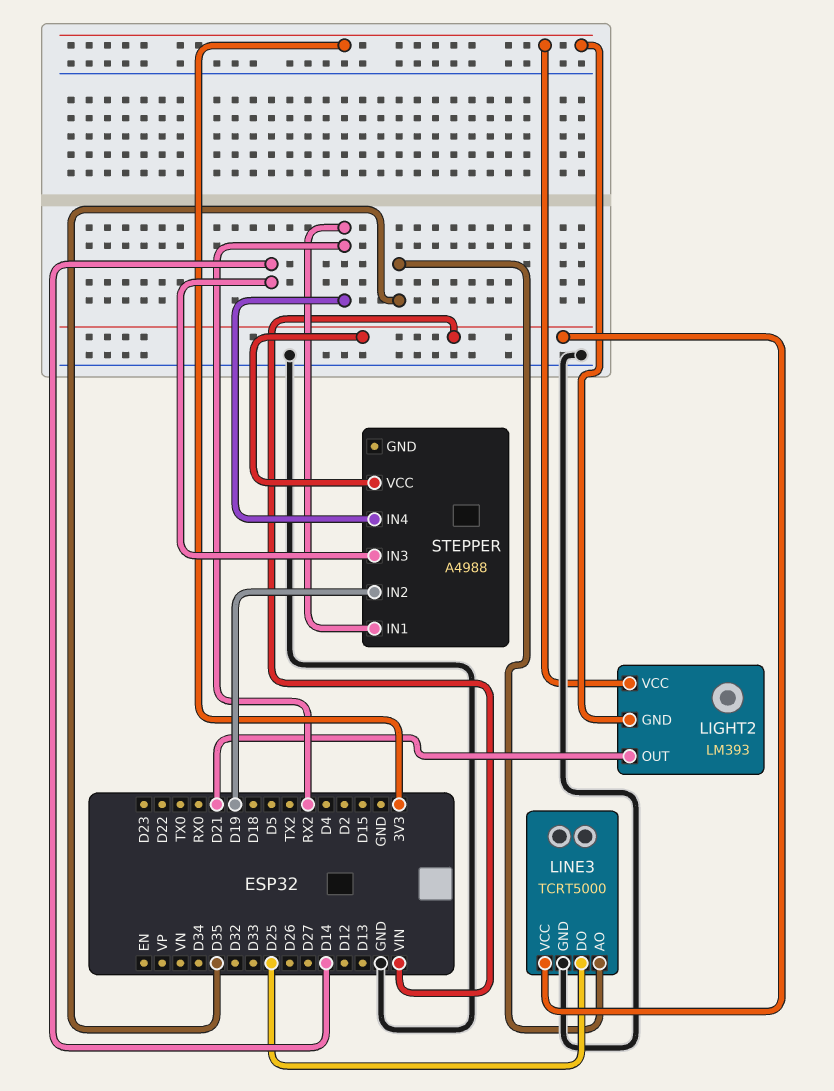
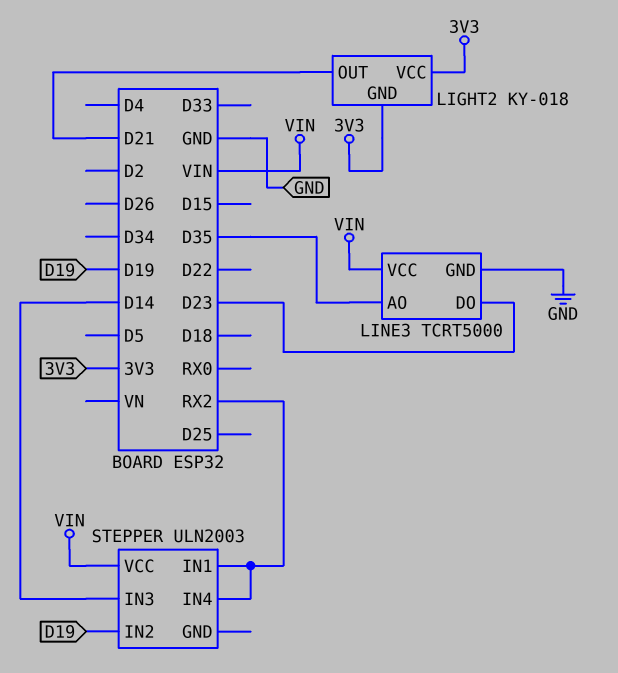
LIGHT2: LM393 -> KY-018
LINE3 pin DO: D25 -> D23
STEPPER: A4988 -> ULN2003

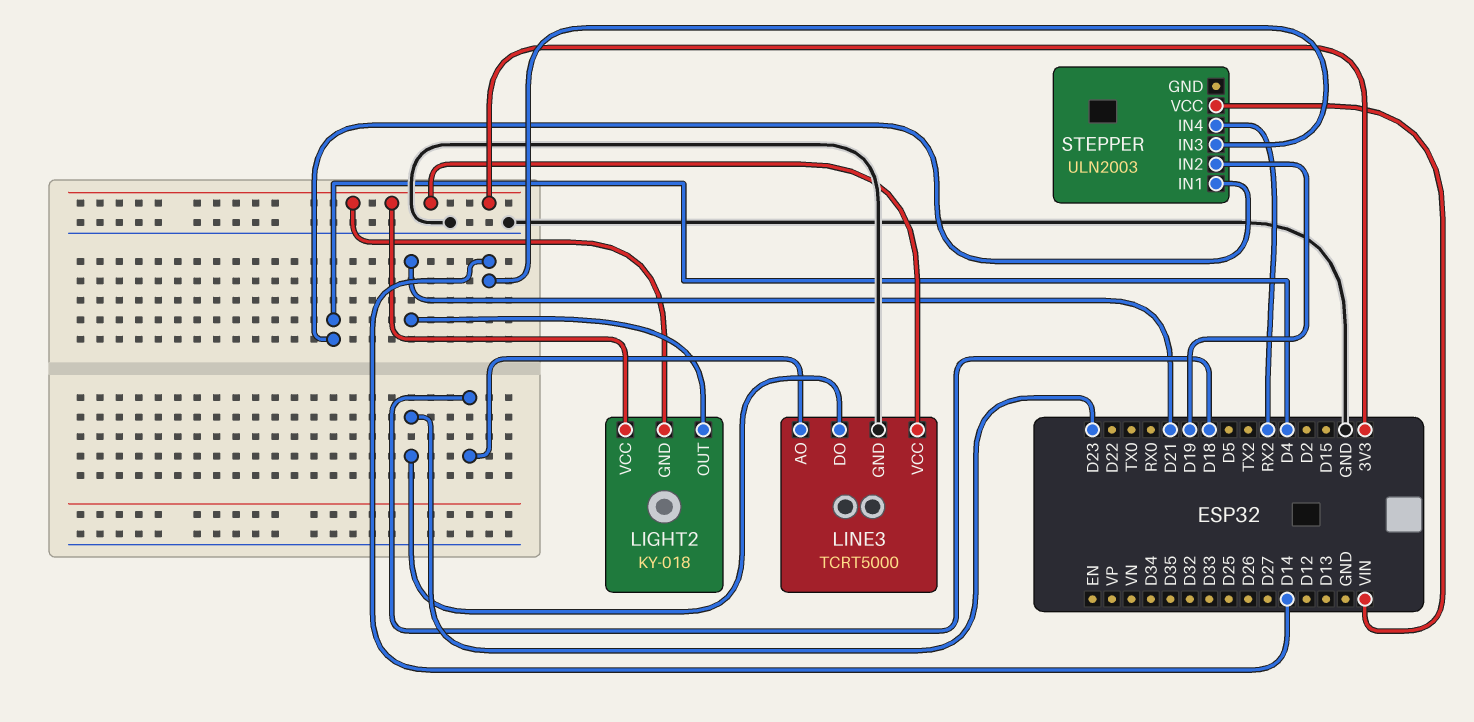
LINE3 pin AO: D35 -> D18
LINE3 pin VCC: VIN -> 3V3
STEPPER pin IN1: RX2 -> D4

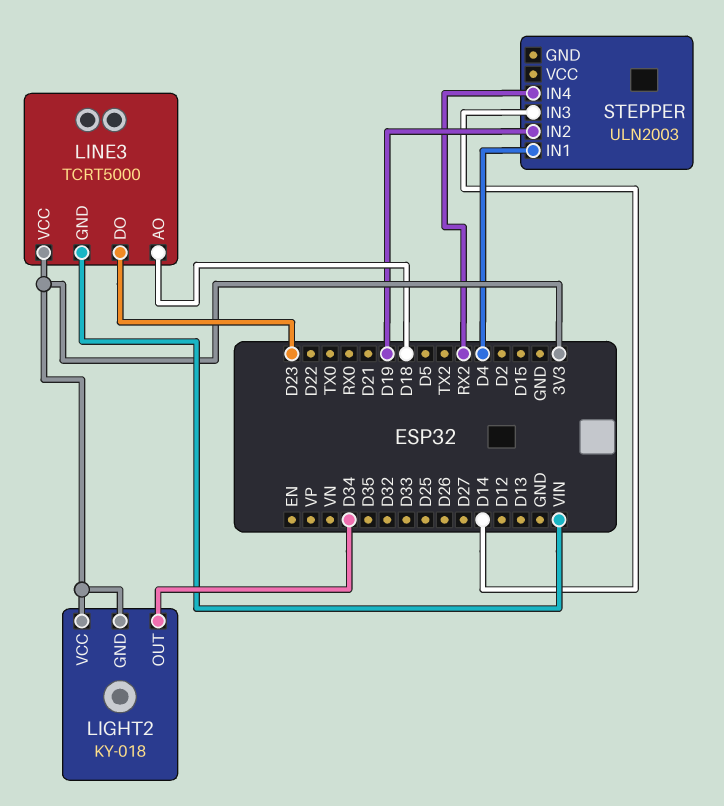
LIGHT2 pin OUT: D21 -> D34
LINE3 pin GND: GND -> VIN
STEPPER pin VCC: VIN -> none

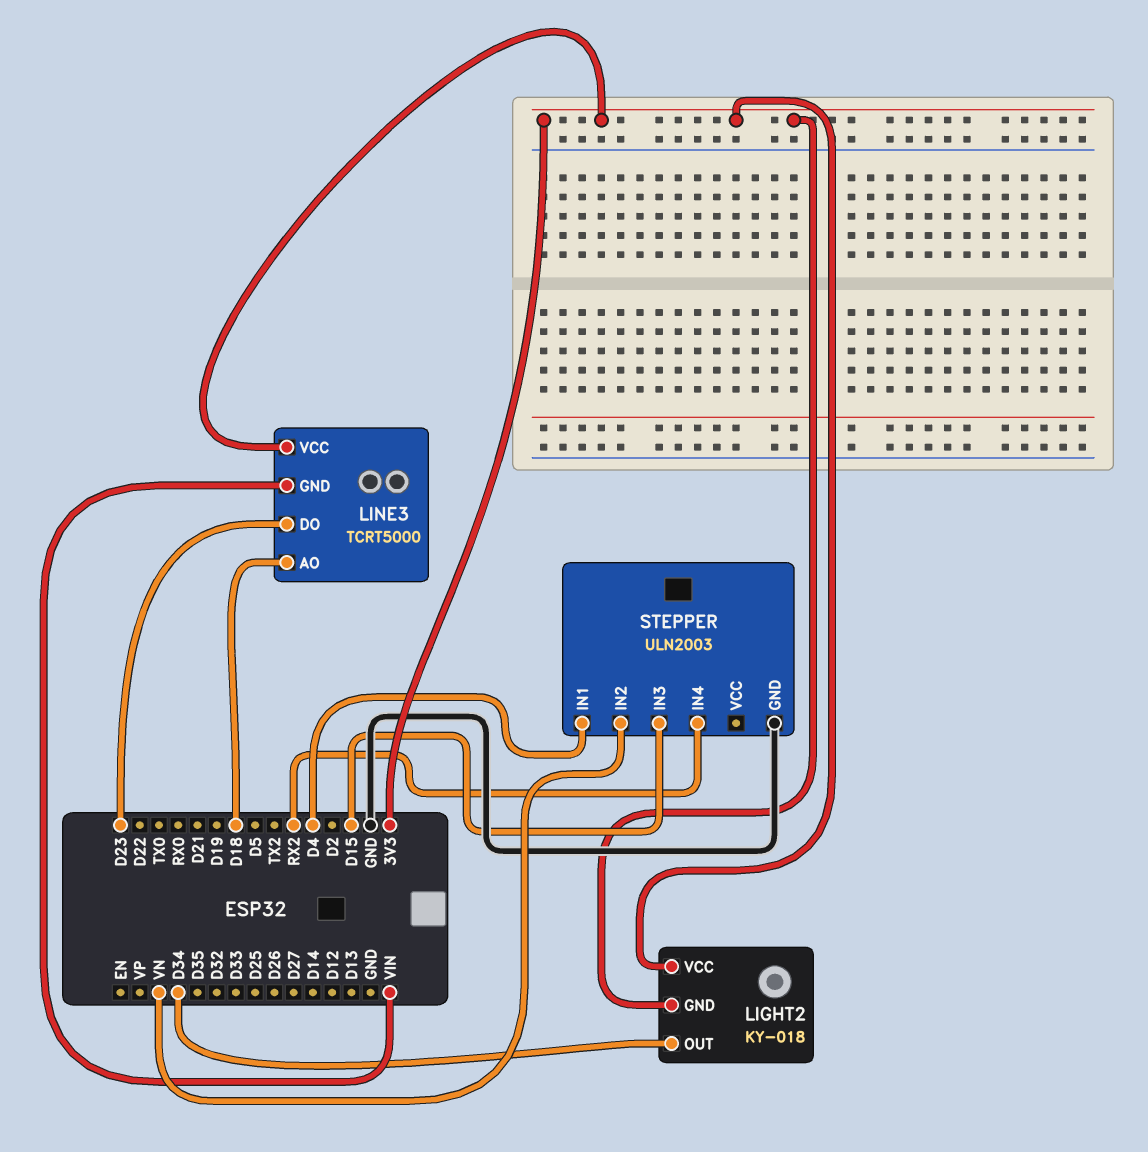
STEPPER pin GND: none -> GND
STEPPER pin IN2: D19 -> VN
STEPPER pin IN3: D14 -> D15

